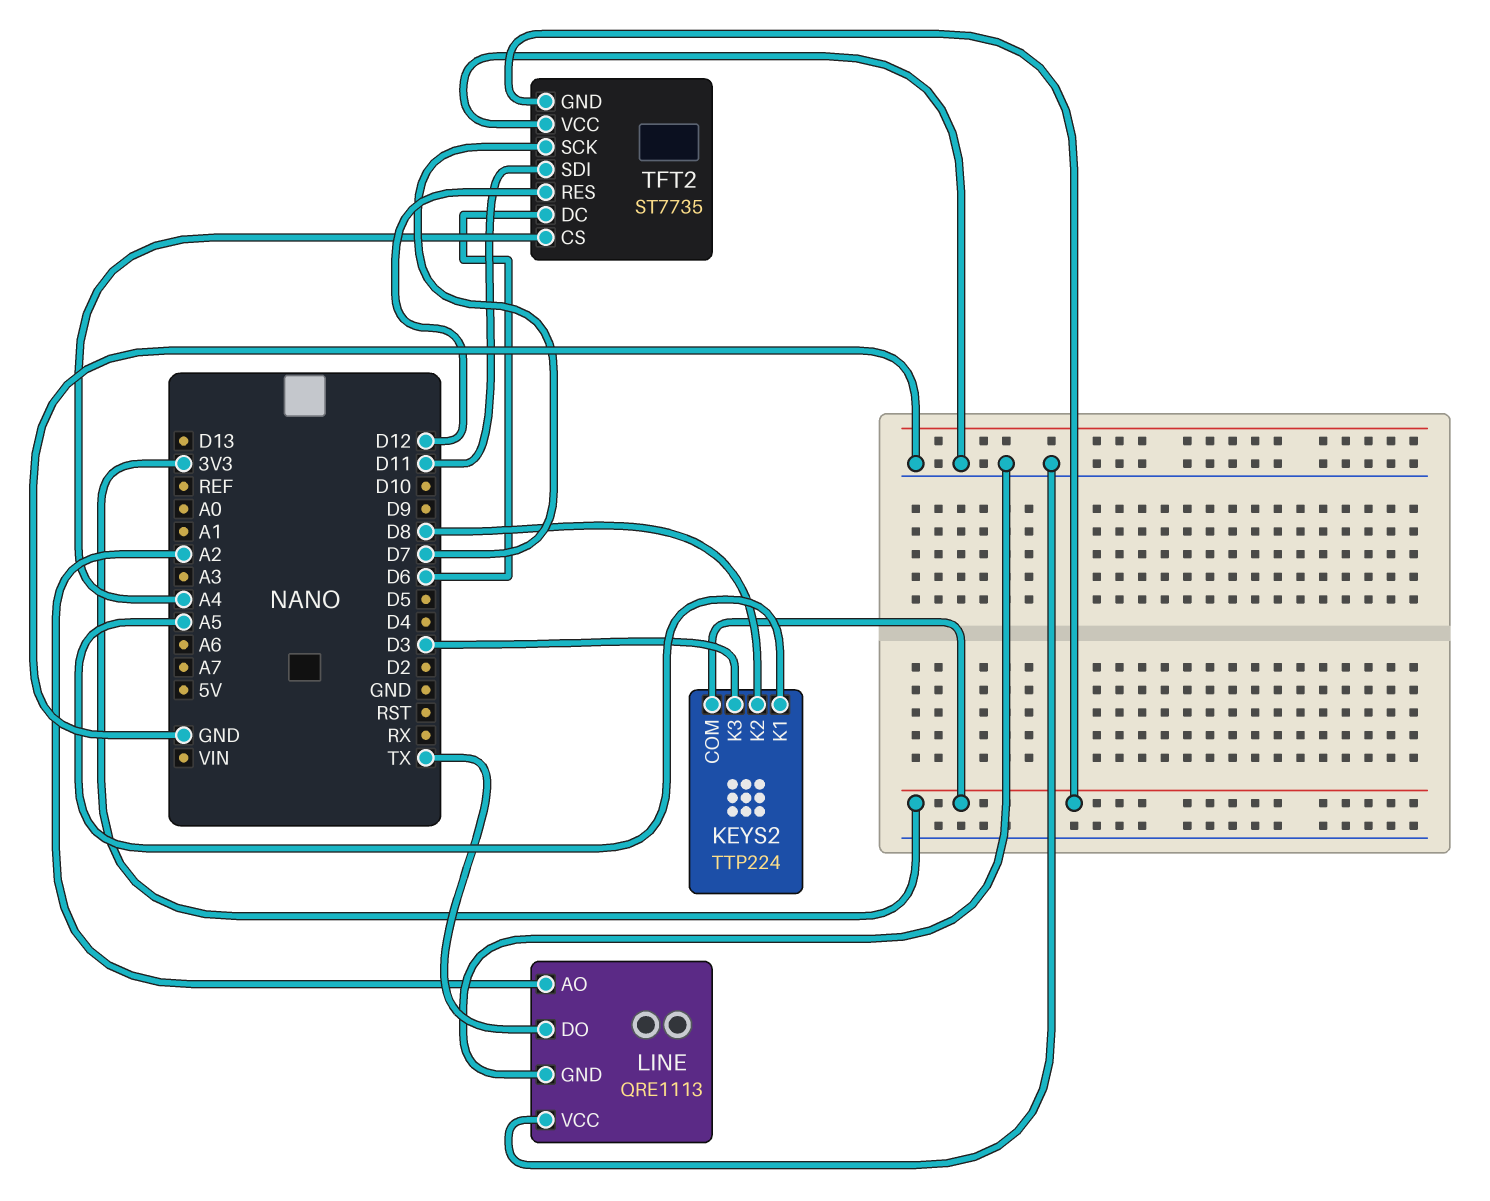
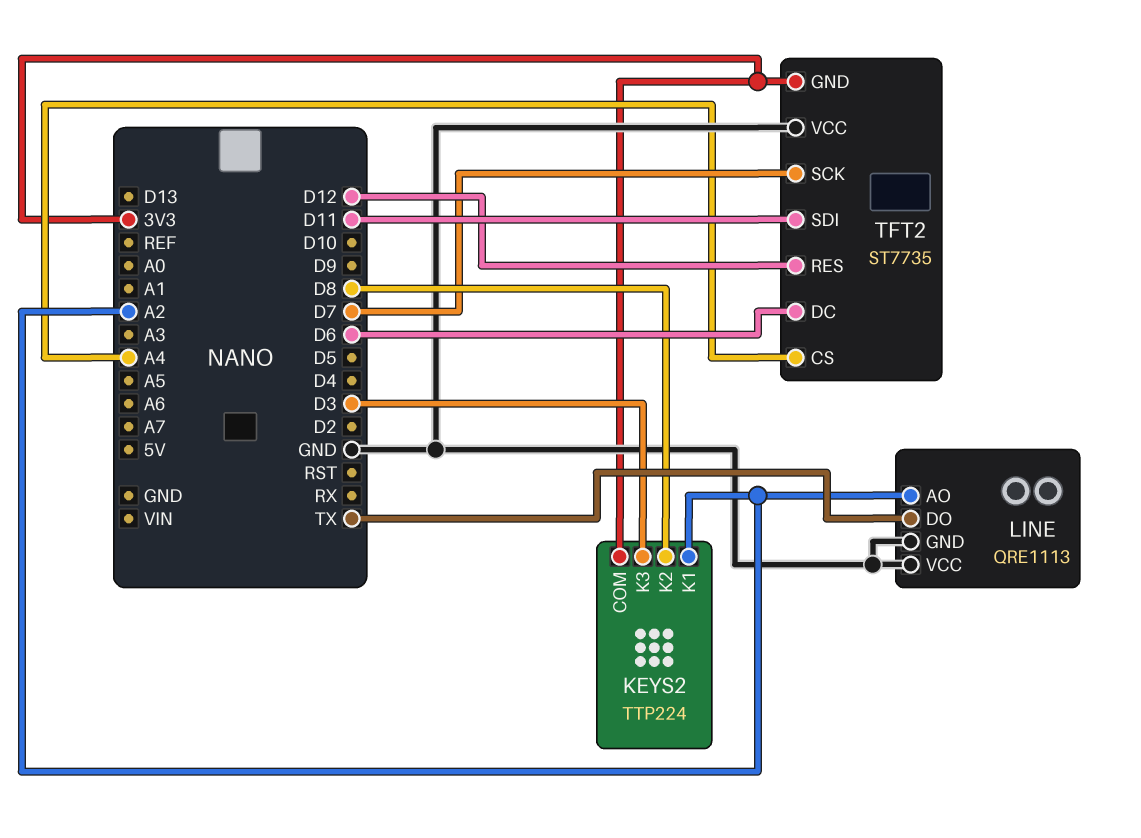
KEYS2 pin K1: A5 -> A2

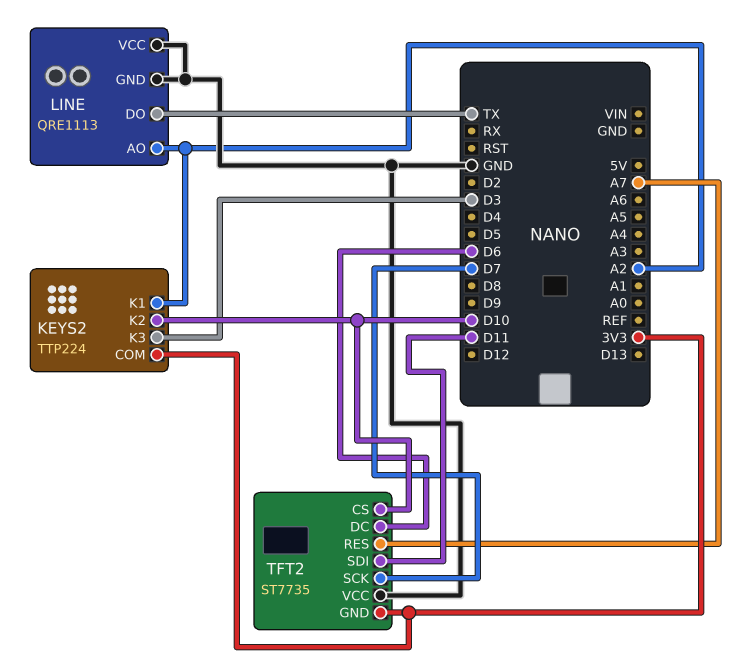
KEYS2 pin K2: D8 -> D10
TFT2 pin CS: A4 -> D10
TFT2 pin RES: D12 -> A7

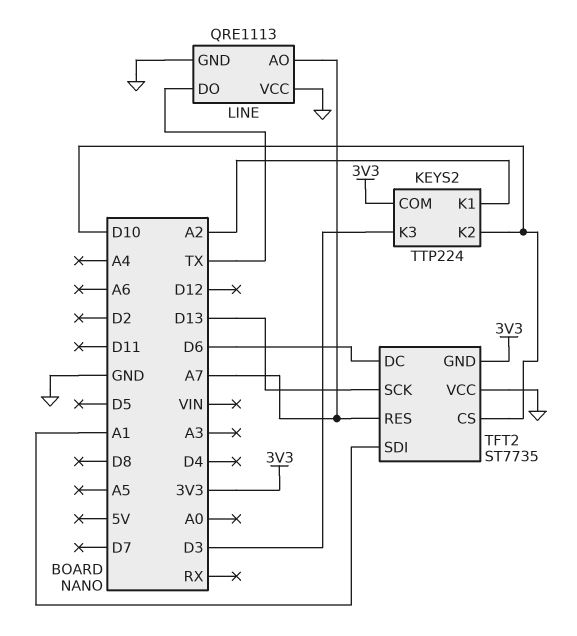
LINE pin AO: A2 -> A7
TFT2 pin SCK: D7 -> D13
TFT2 pin SDI: D11 -> A1

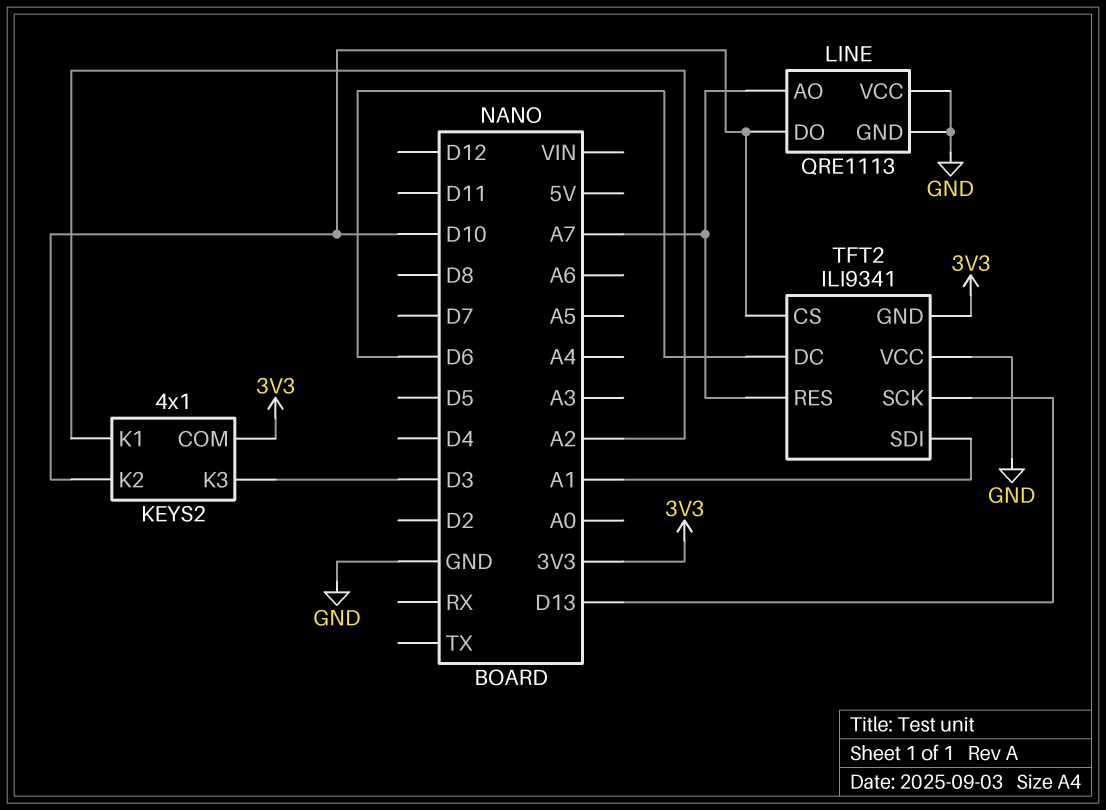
KEYS2: TTP224 -> 4x1
LINE pin DO: TX -> D10
TFT2: ST7735 -> ILI9341

